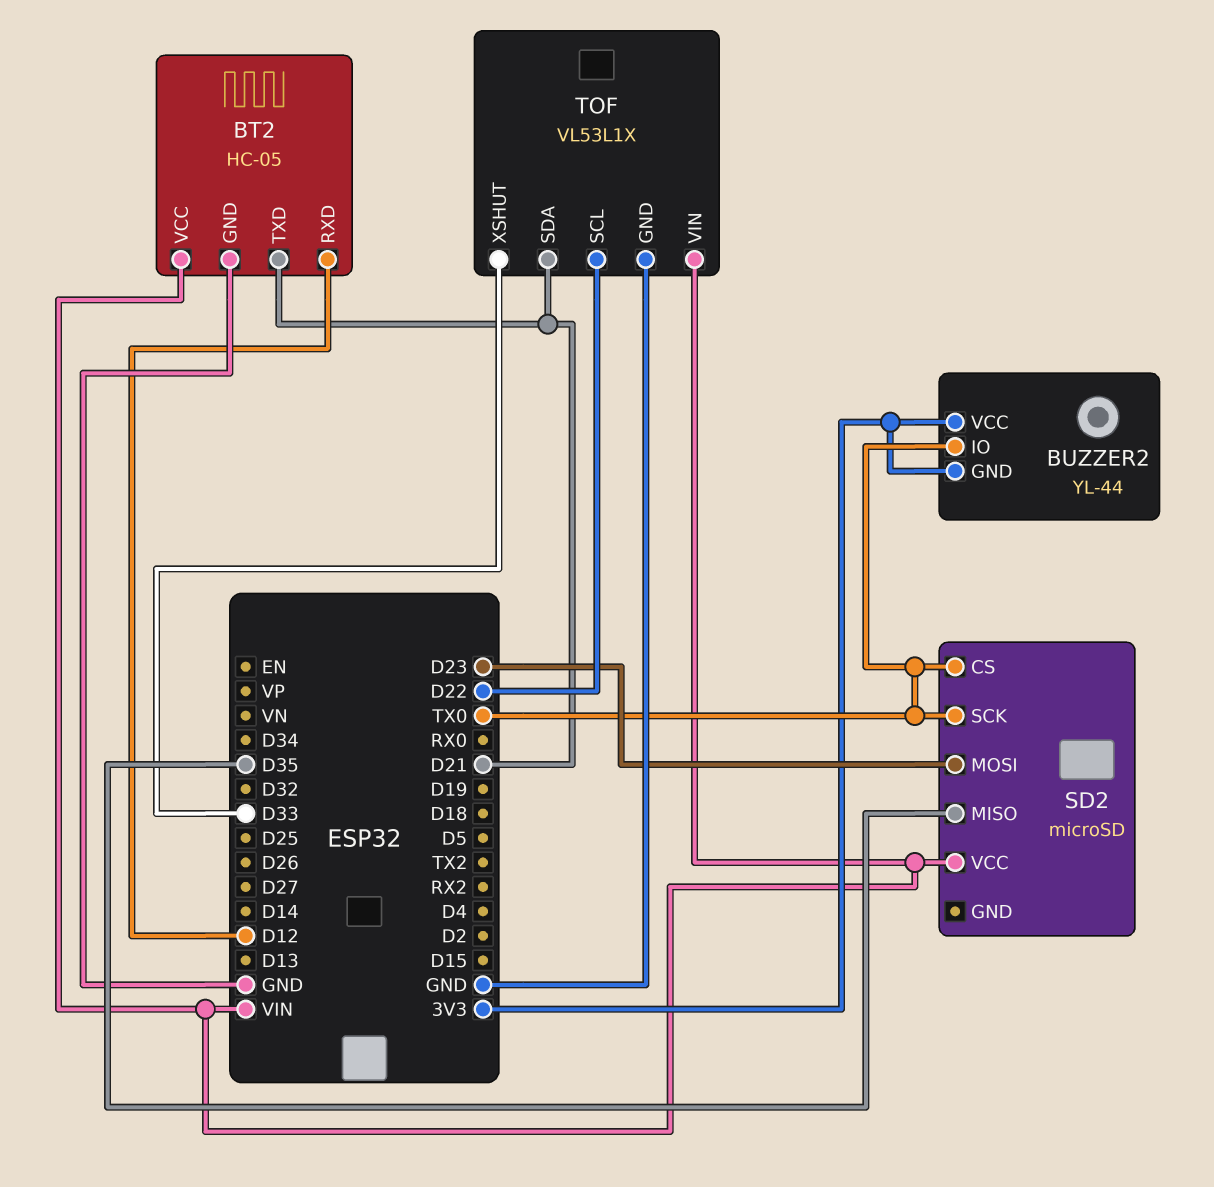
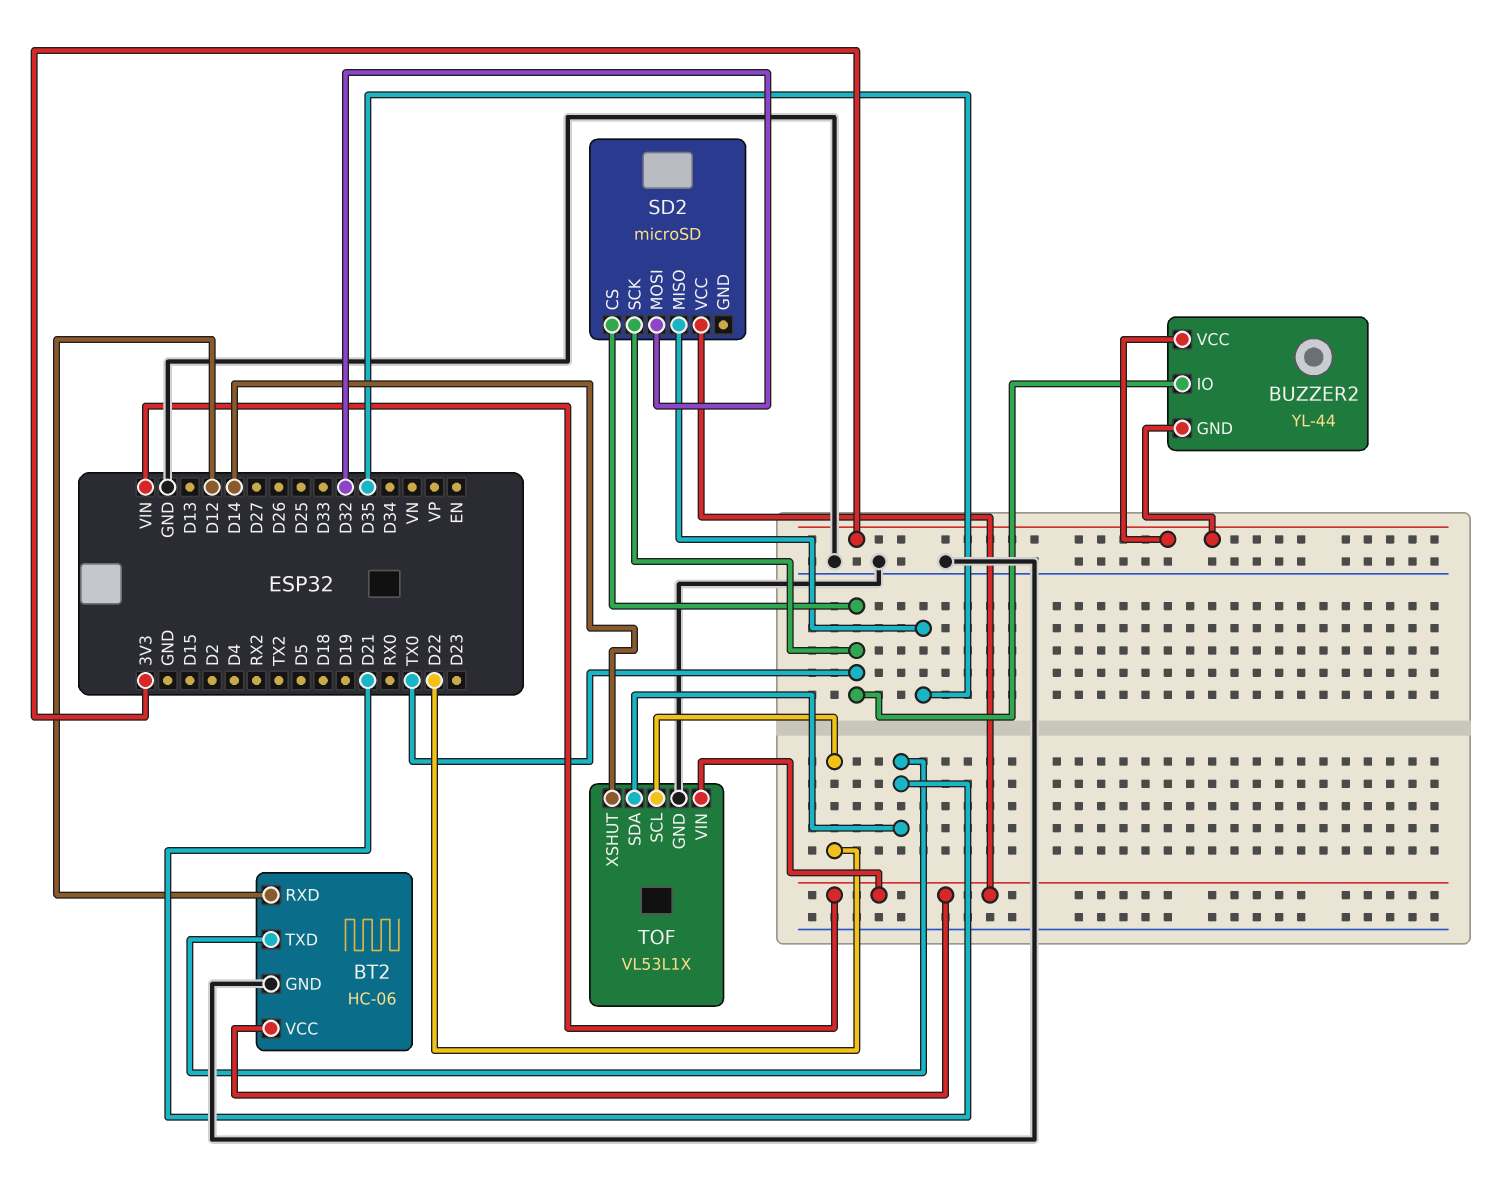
BT2: HC-05 -> HC-06
SD2 pin MOSI: D23 -> D32
TOF pin XSHUT: D33 -> D14

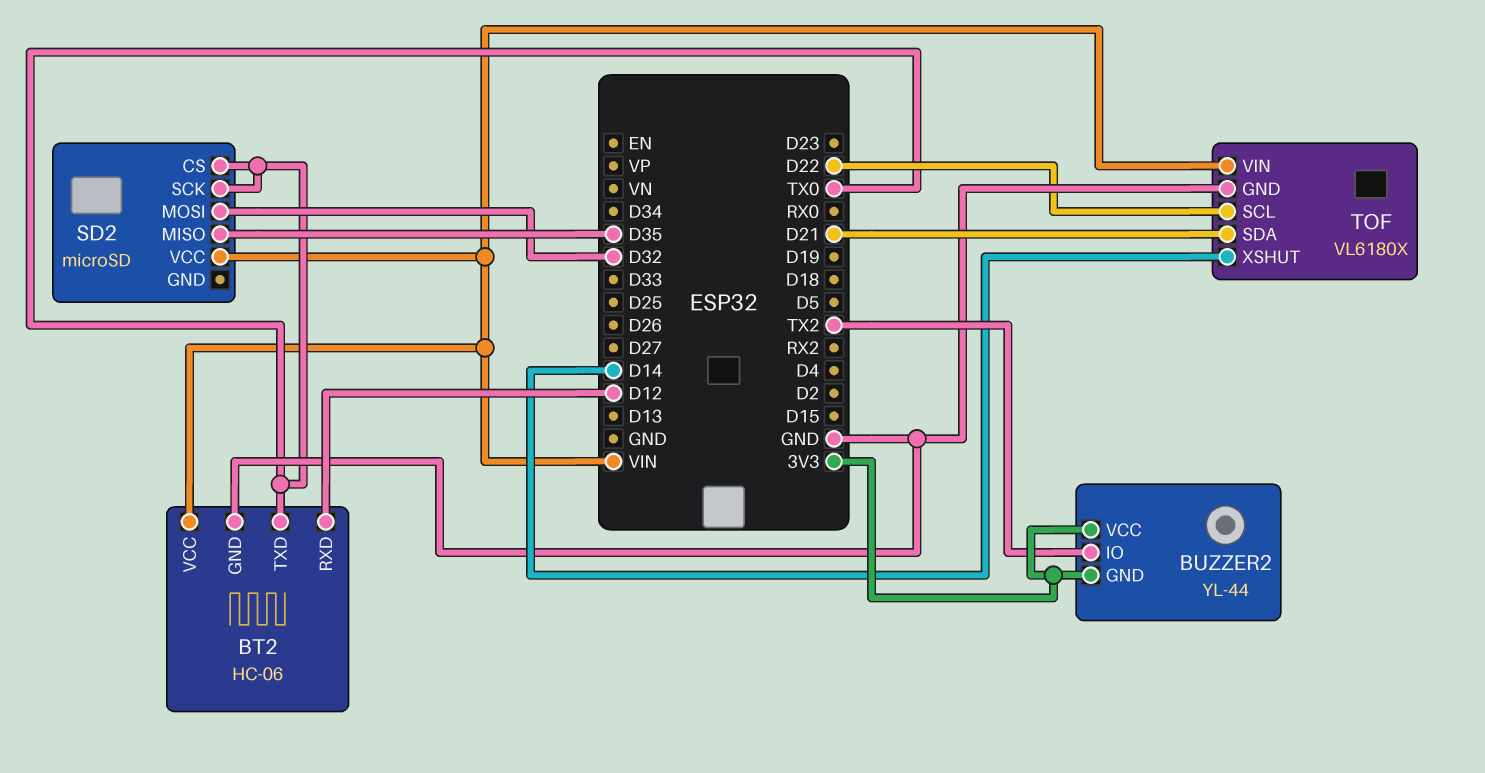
BT2 pin TXD: D21 -> TX0
BUZZER2 pin IO: TX0 -> TX2
TOF: VL53L1X -> VL6180X

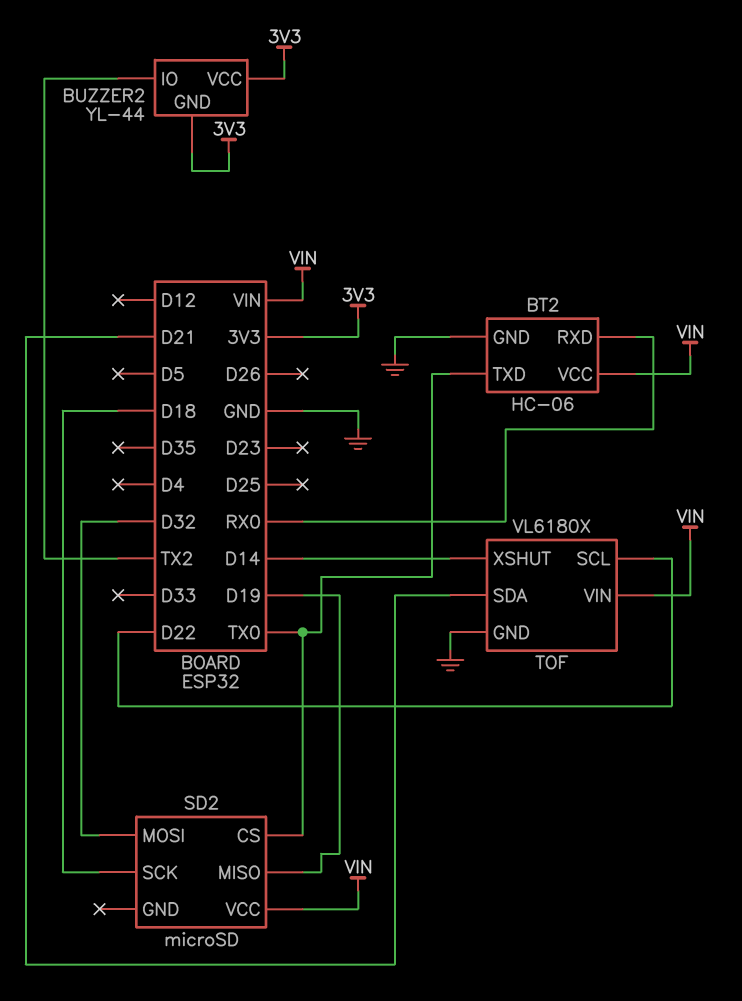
BT2 pin RXD: D12 -> RX0
SD2 pin MISO: D35 -> D19
SD2 pin SCK: TX0 -> D18

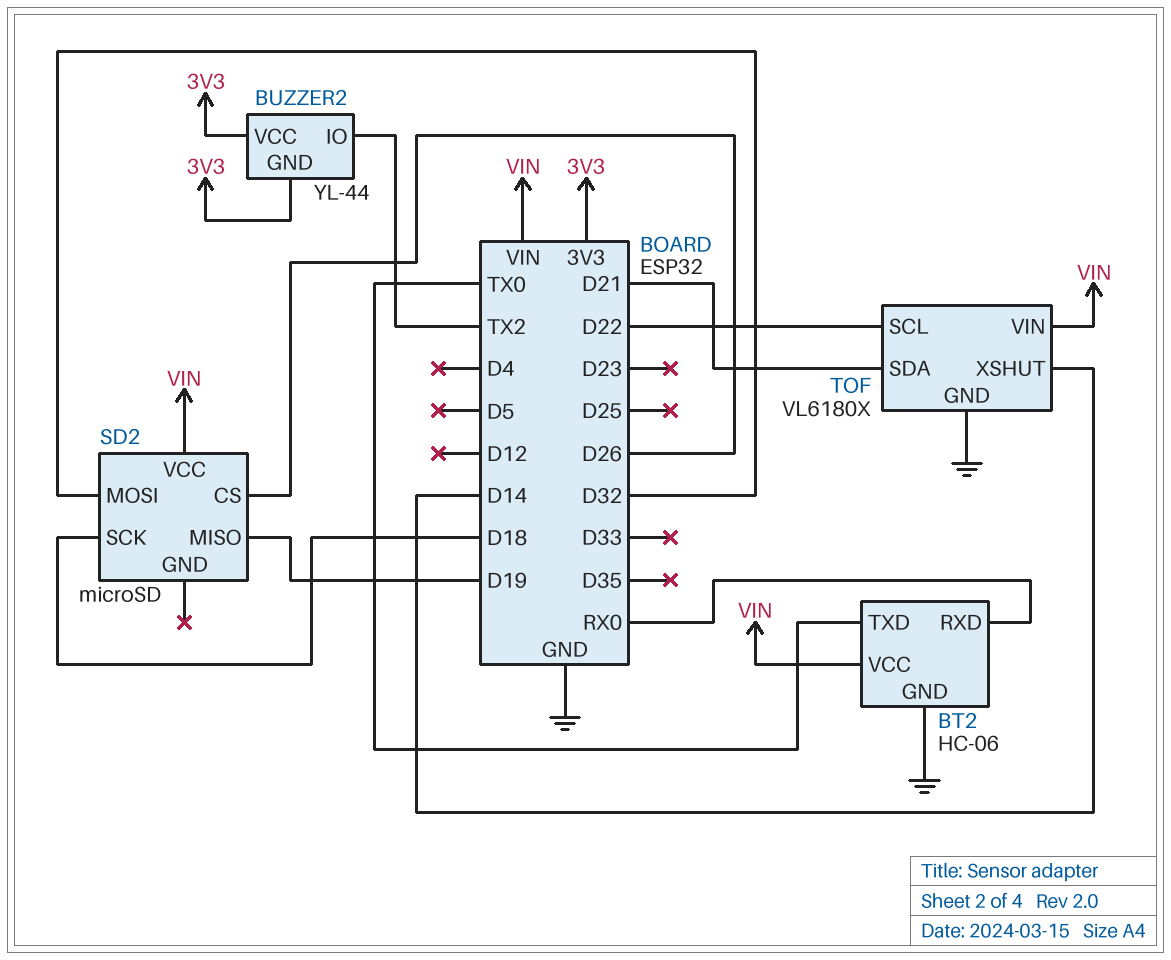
SD2 pin CS: TX0 -> D26

